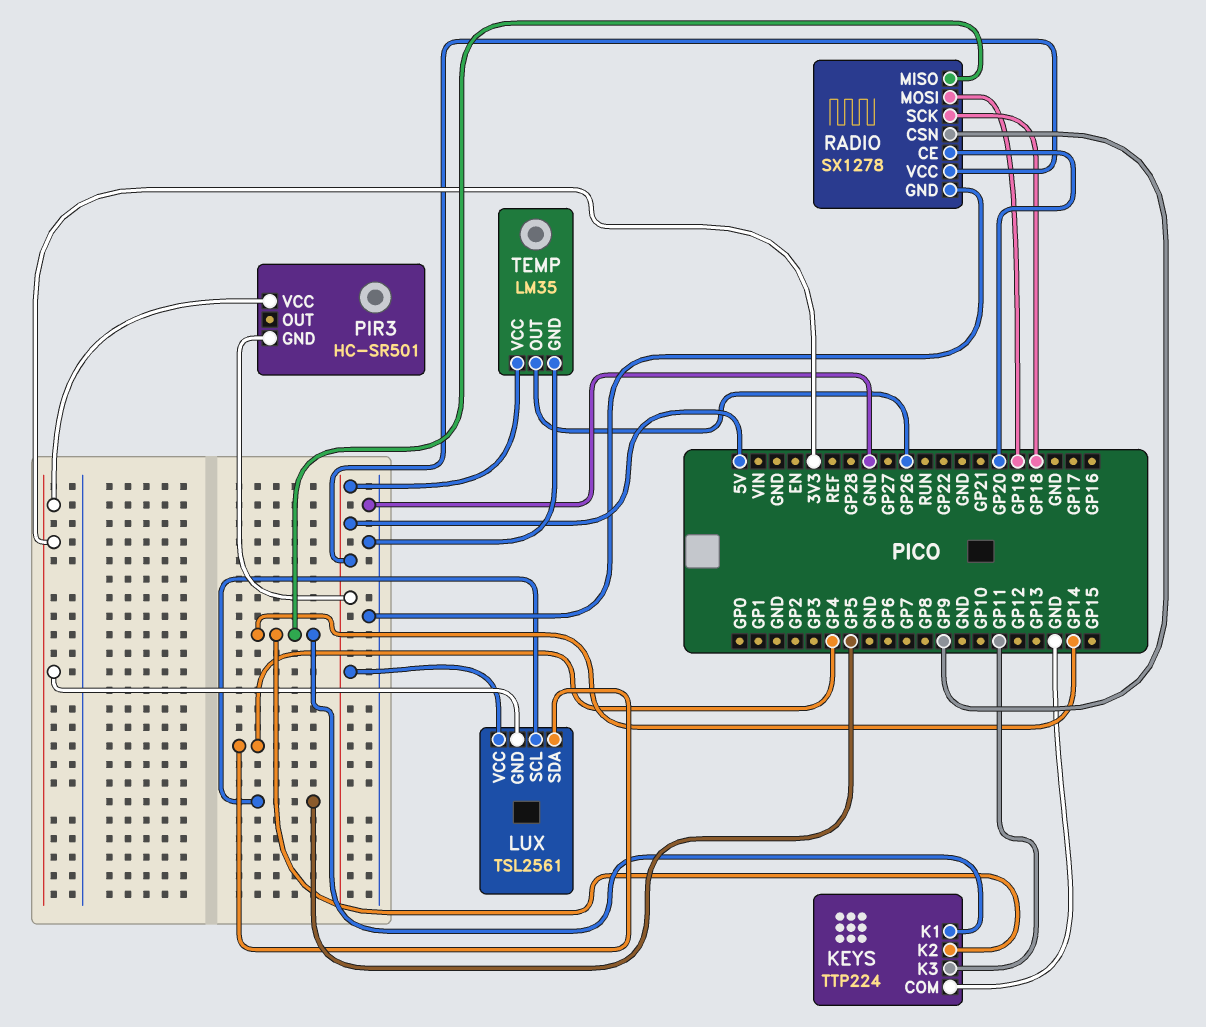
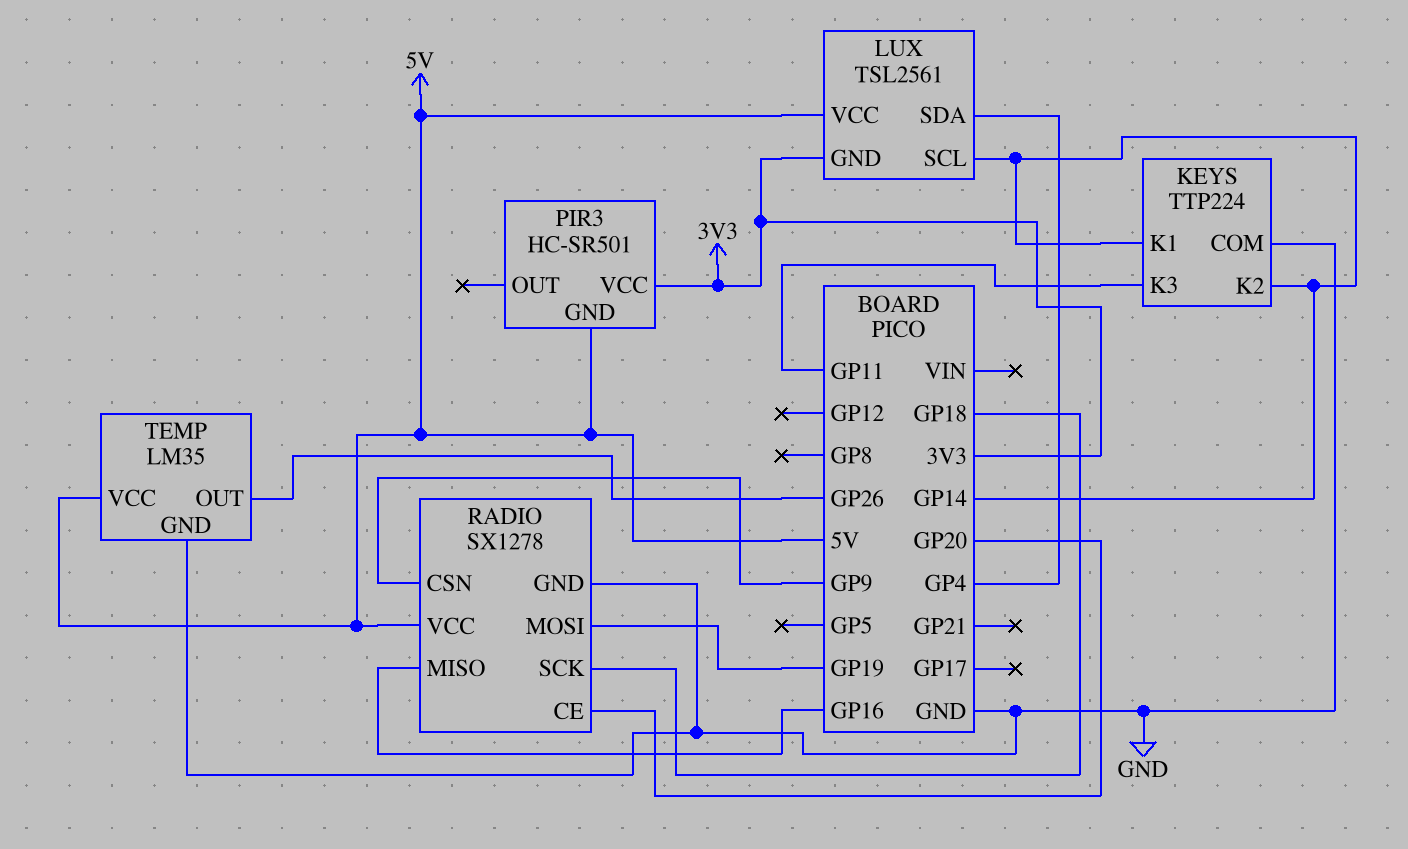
LUX pin SCL: GP5 -> GP14
RADIO pin MISO: GP14 -> GP16

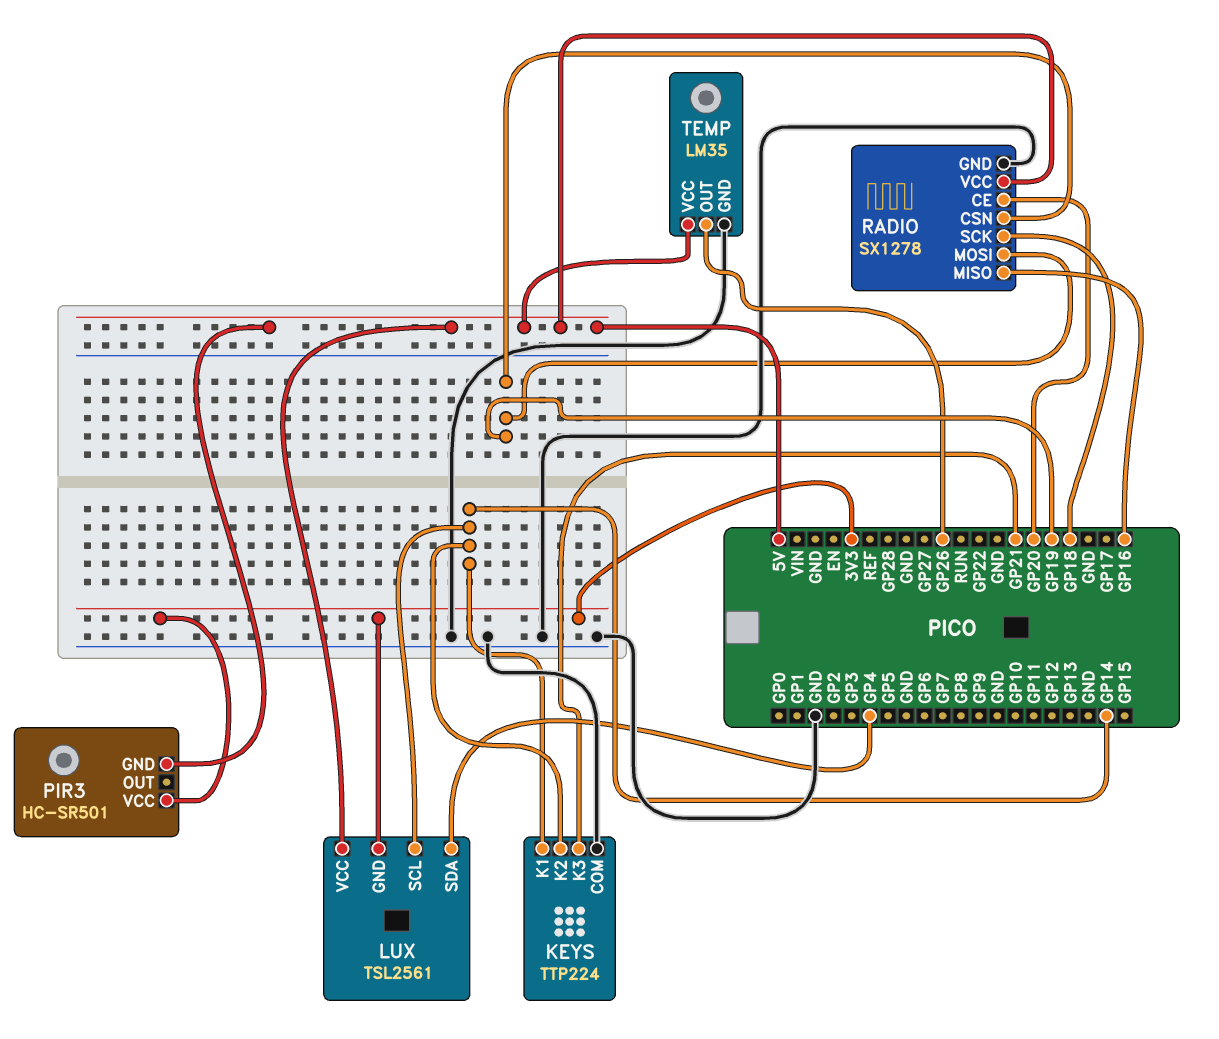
KEYS pin K3: GP11 -> GP21
RADIO pin CSN: GP9 -> GP19

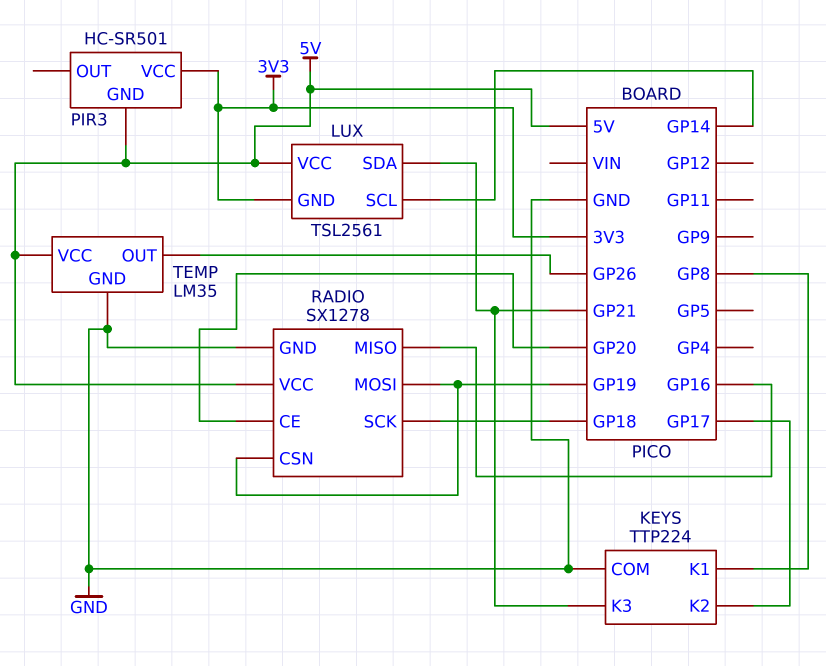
KEYS pin K1: GP14 -> GP8
KEYS pin K2: GP14 -> GP17
LUX pin SDA: GP4 -> GP21

